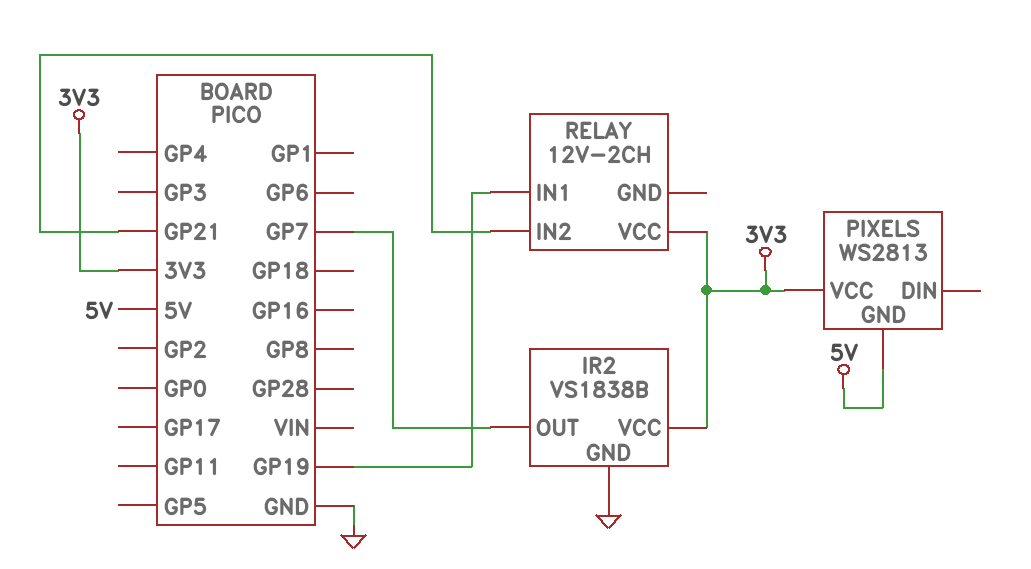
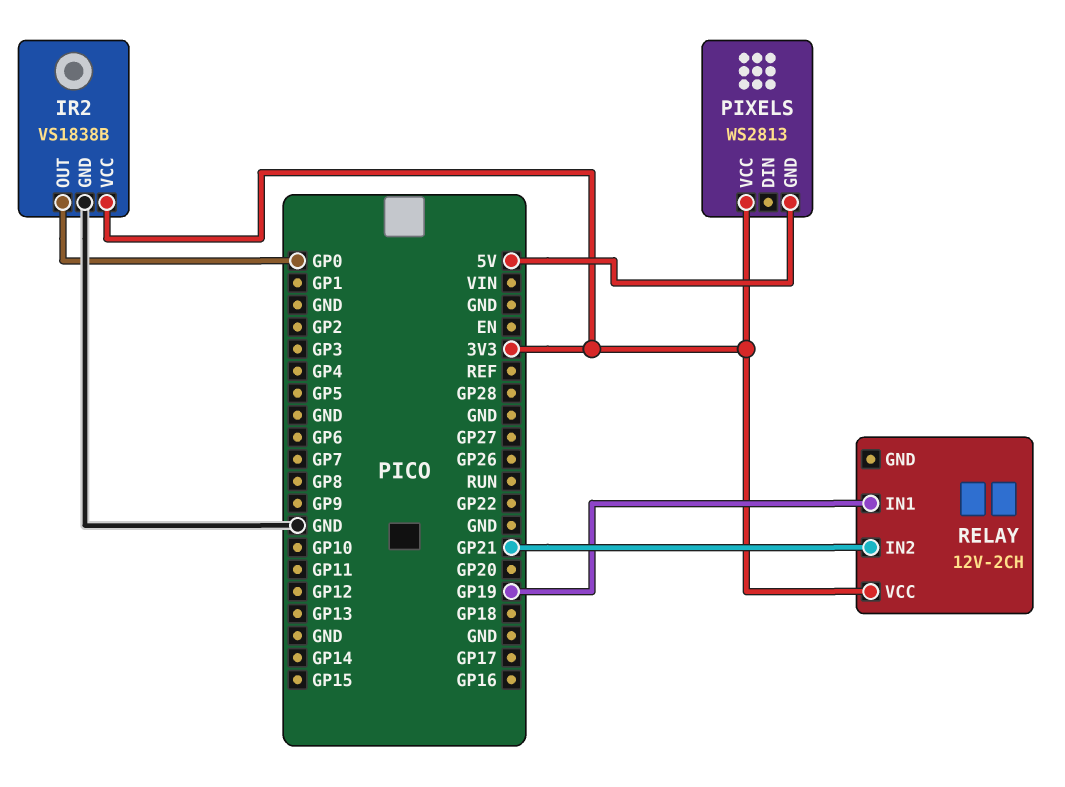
IR2 pin OUT: GP7 -> GP0

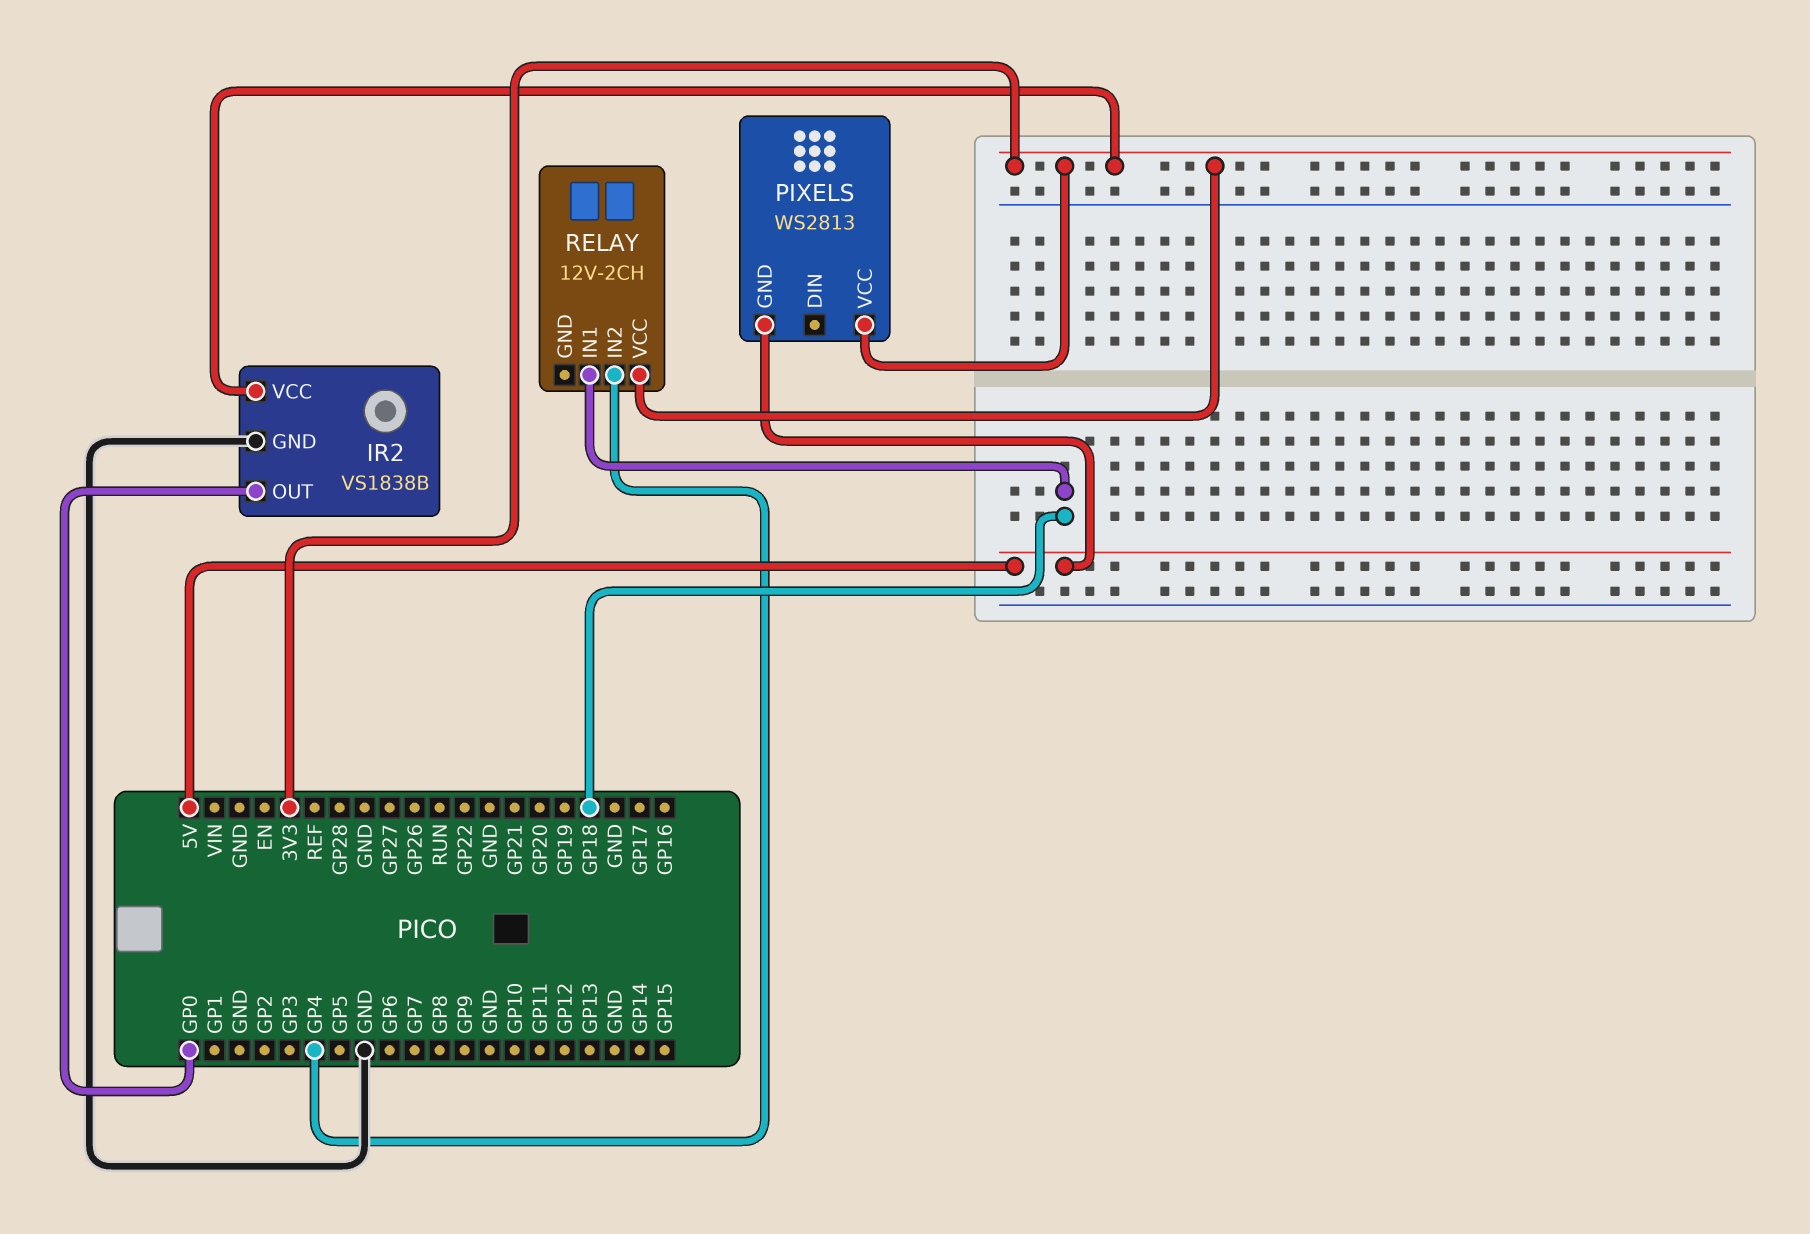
RELAY pin IN1: GP19 -> GP18
RELAY pin IN2: GP21 -> GP4

